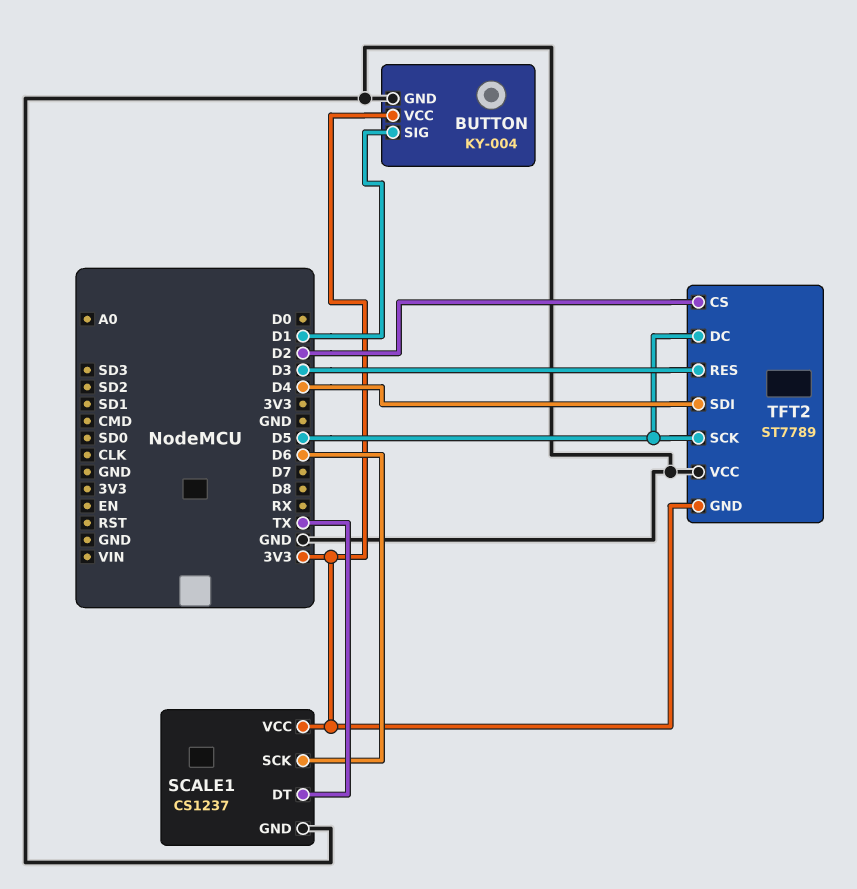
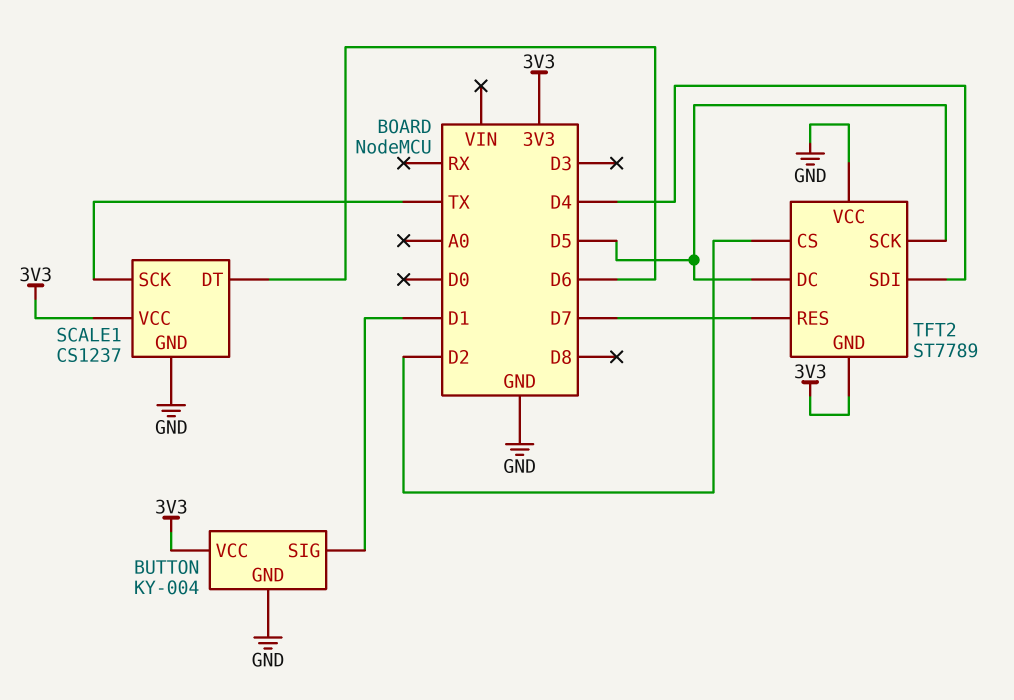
SCALE1 pin DT: TX -> D6
SCALE1 pin SCK: D6 -> TX
TFT2 pin RES: D3 -> D7

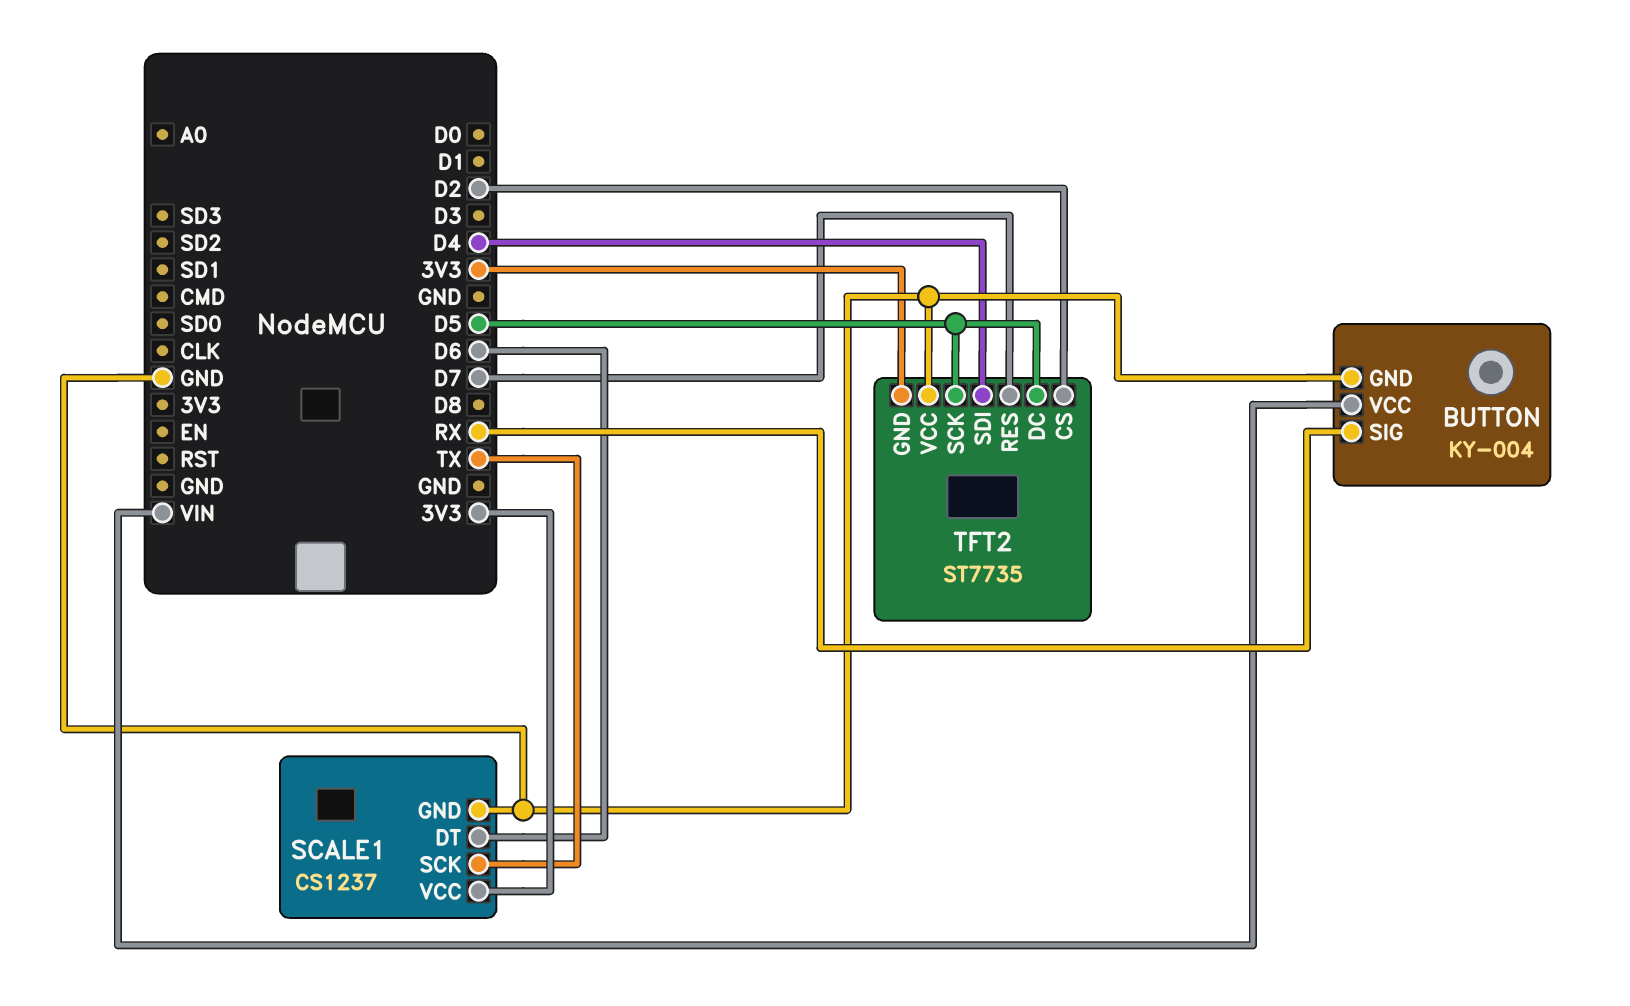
BUTTON pin SIG: D1 -> RX
BUTTON pin VCC: 3V3 -> VIN
TFT2: ST7789 -> ST7735

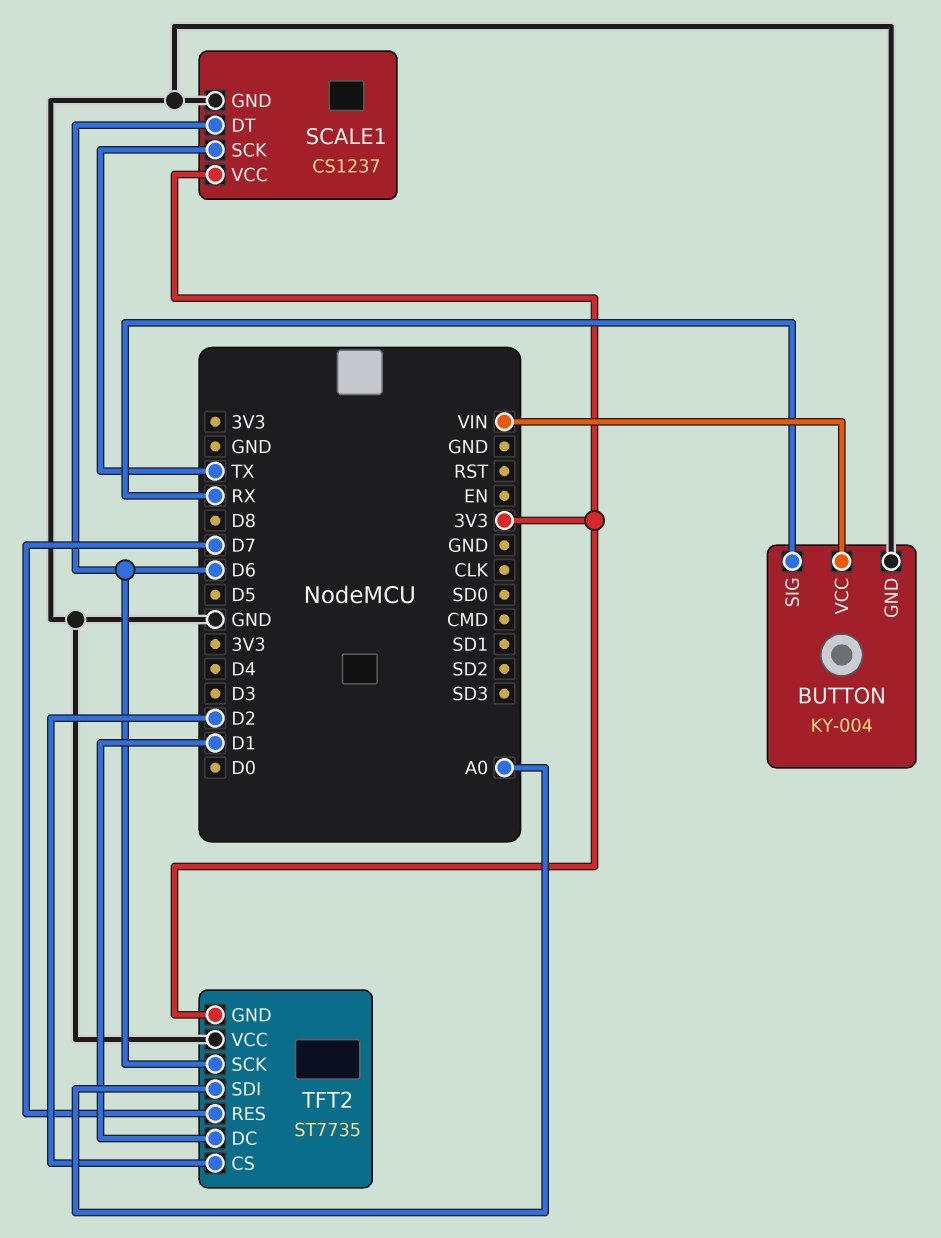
TFT2 pin DC: D5 -> D1
TFT2 pin SCK: D5 -> D6
TFT2 pin SDI: D4 -> A0

